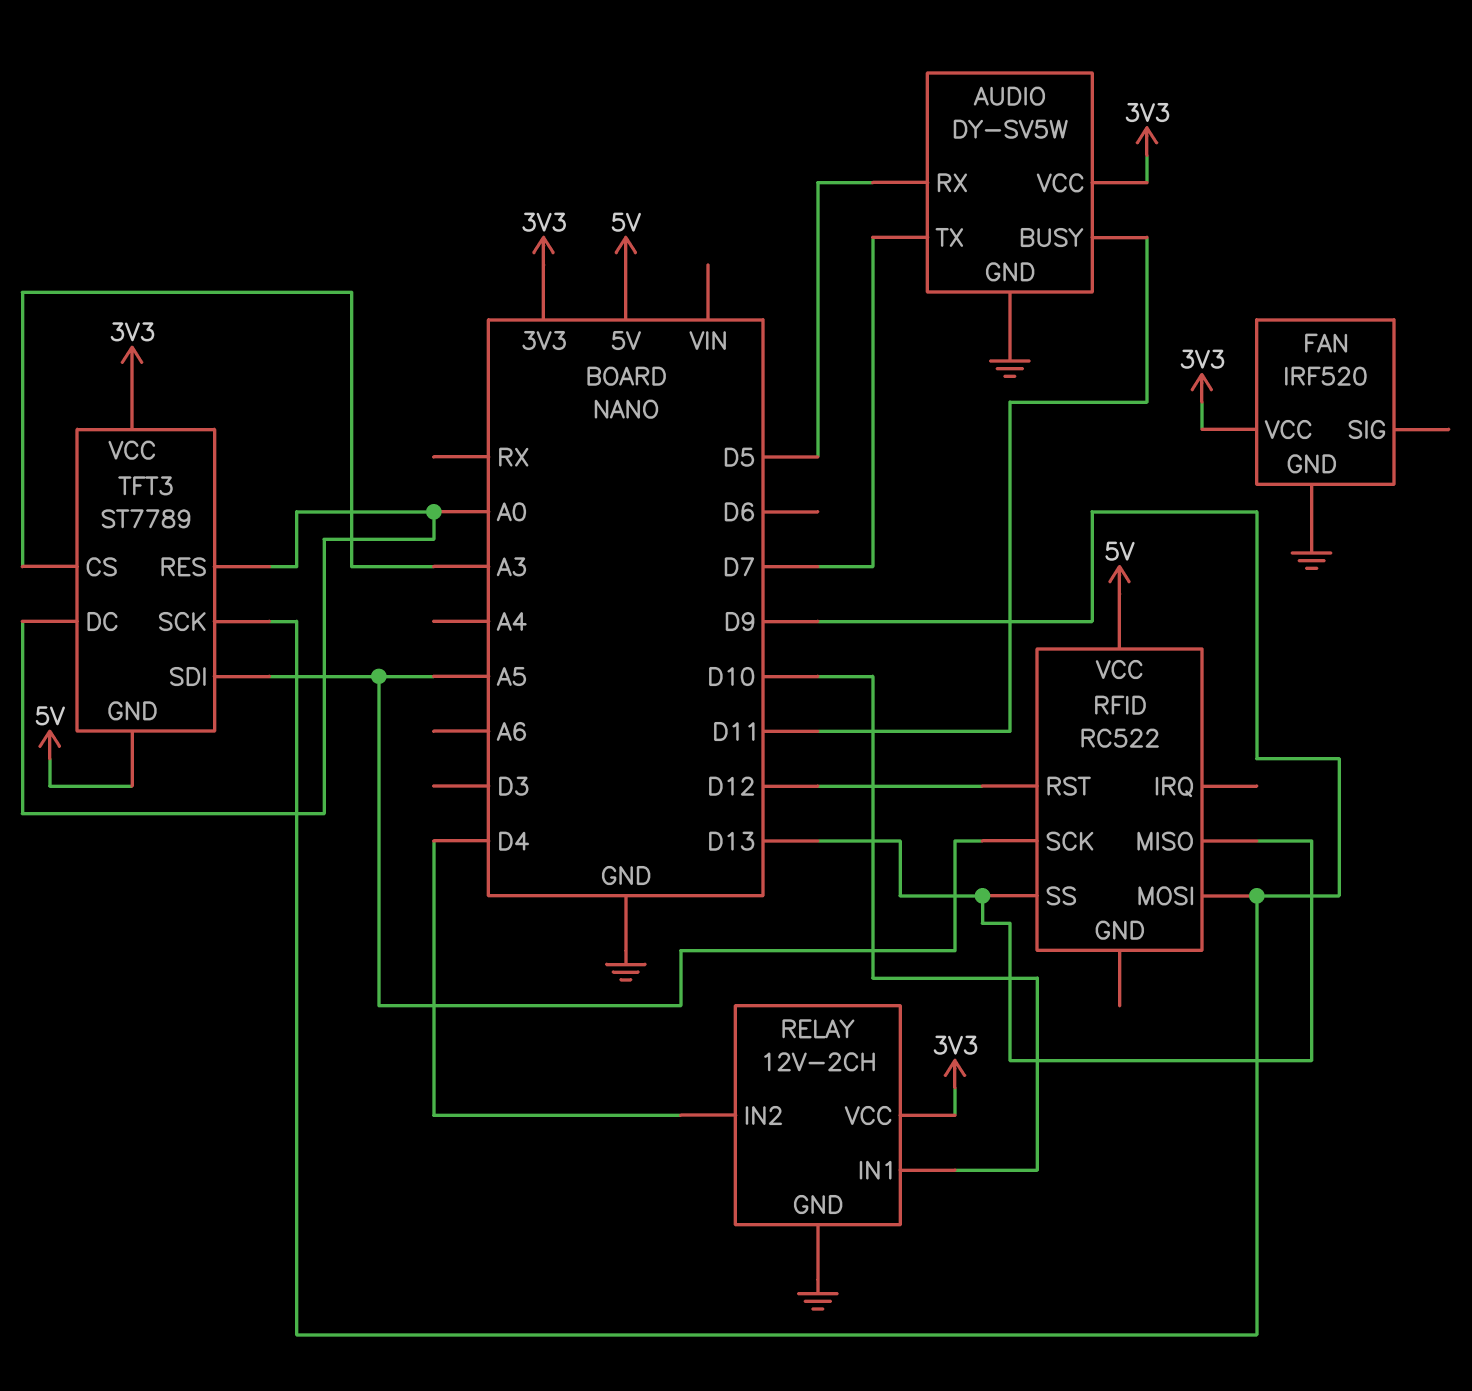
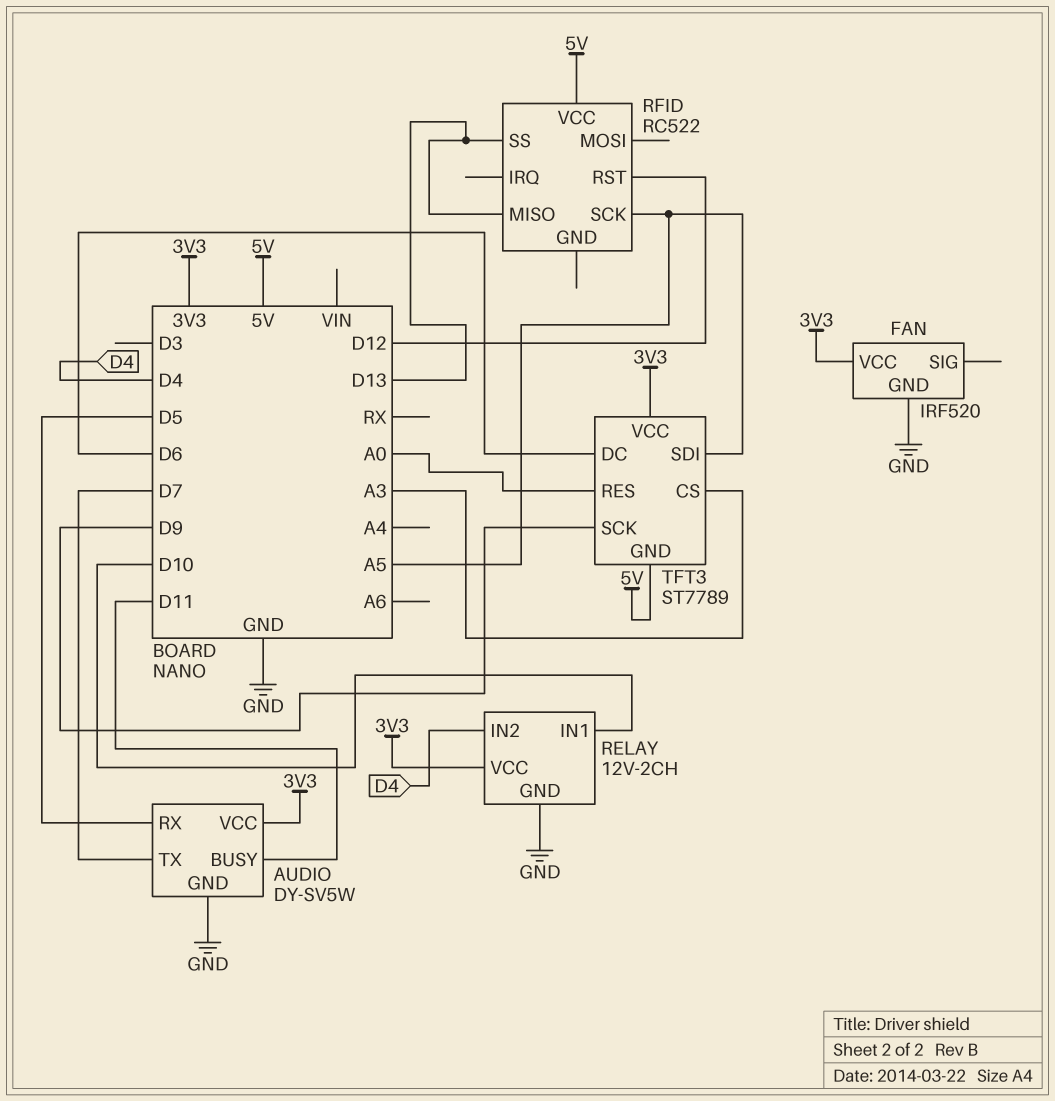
RFID pin MOSI: D9 -> none
TFT3 pin DC: A0 -> D6

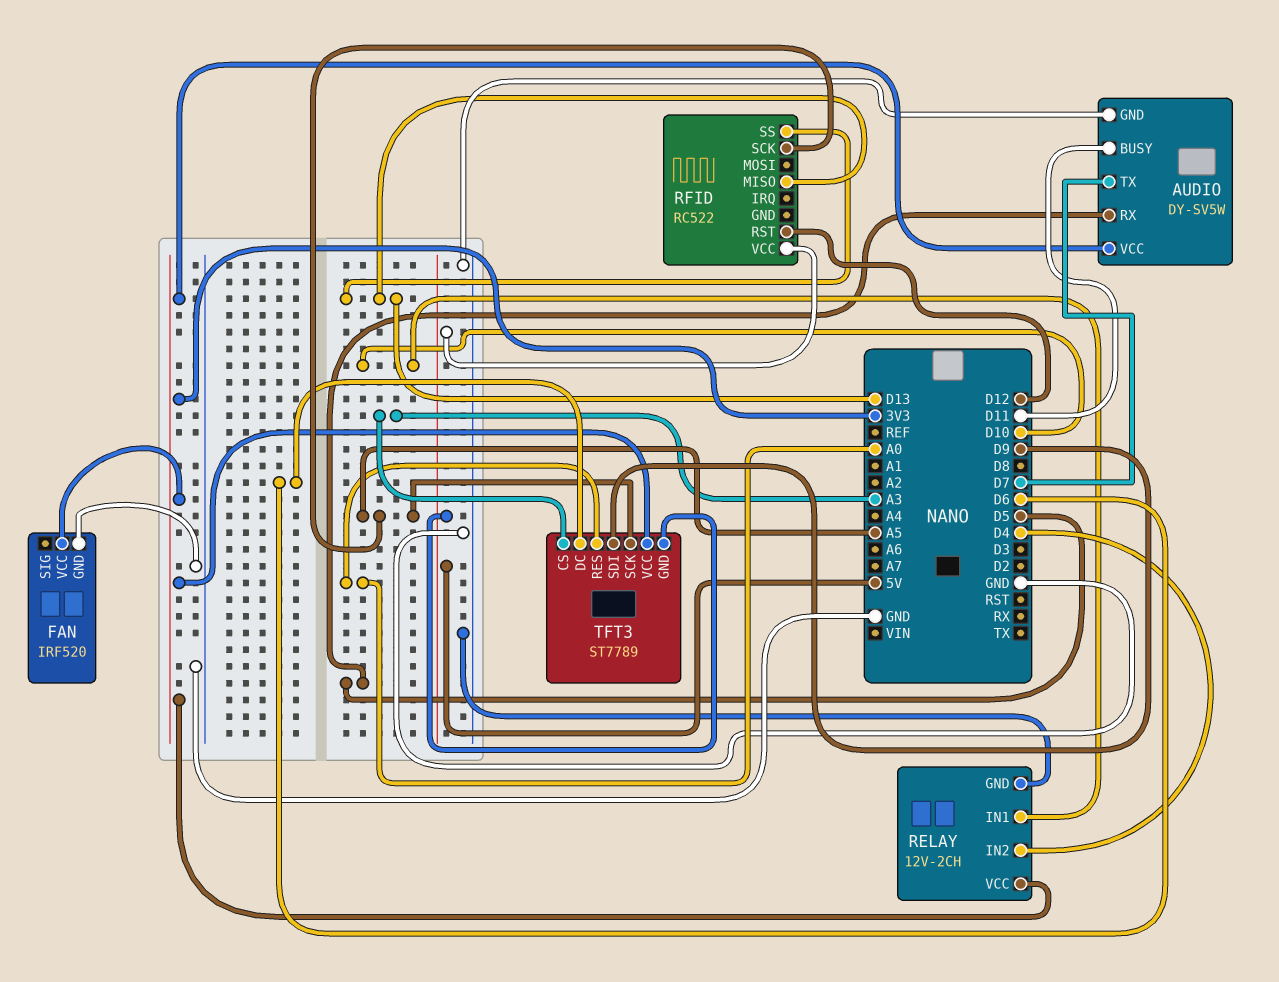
TFT3 pin SCK: D9 -> A5
TFT3 pin SDI: A5 -> D9

